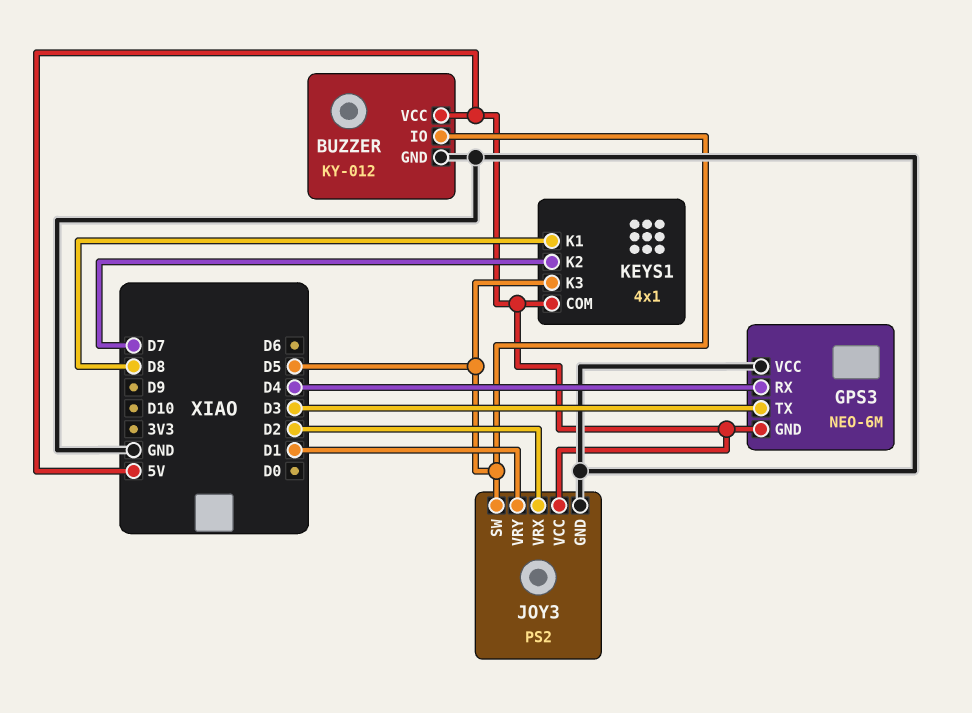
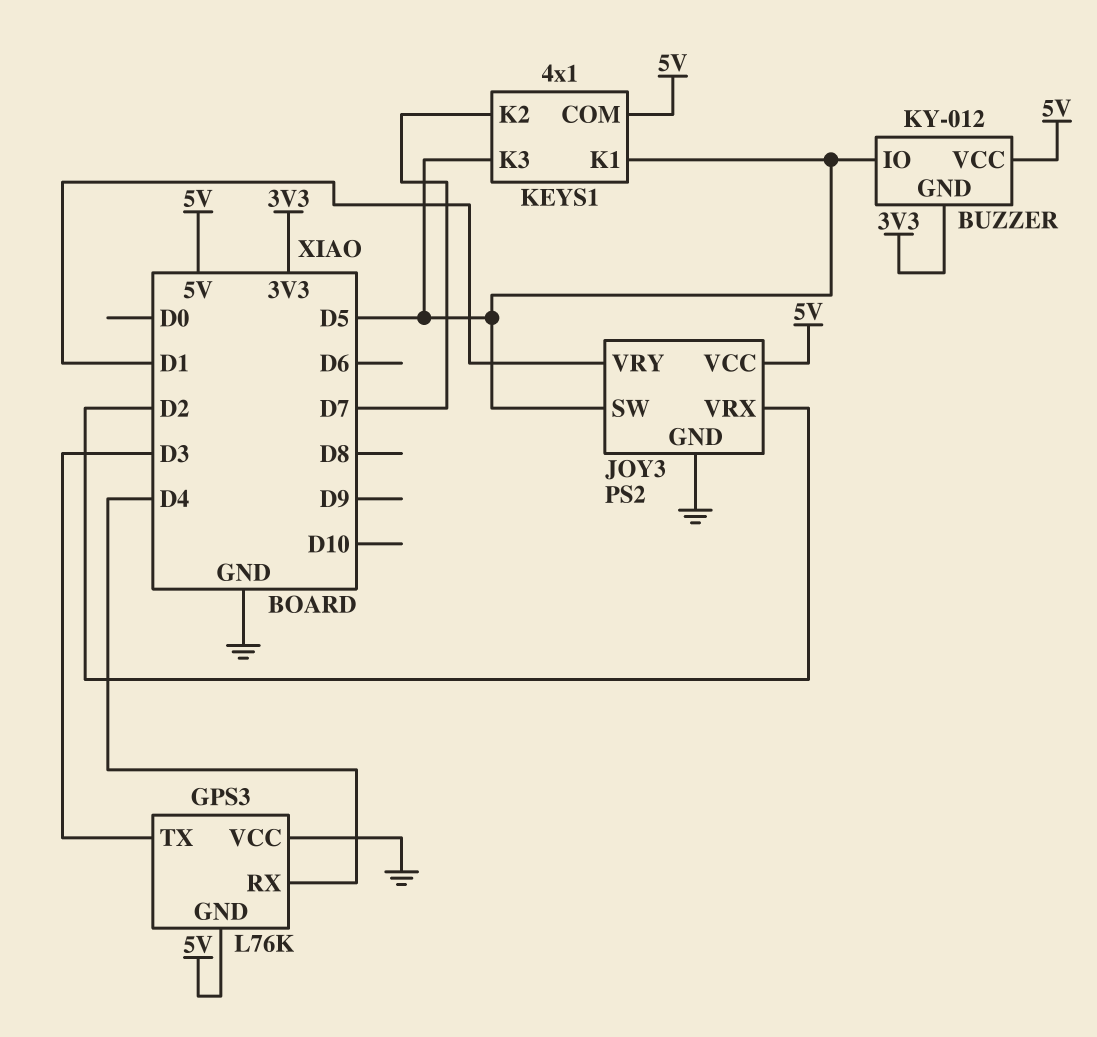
BUZZER pin GND: GND -> 3V3
GPS3: NEO-6M -> L76K
KEYS1 pin K1: D8 -> D5

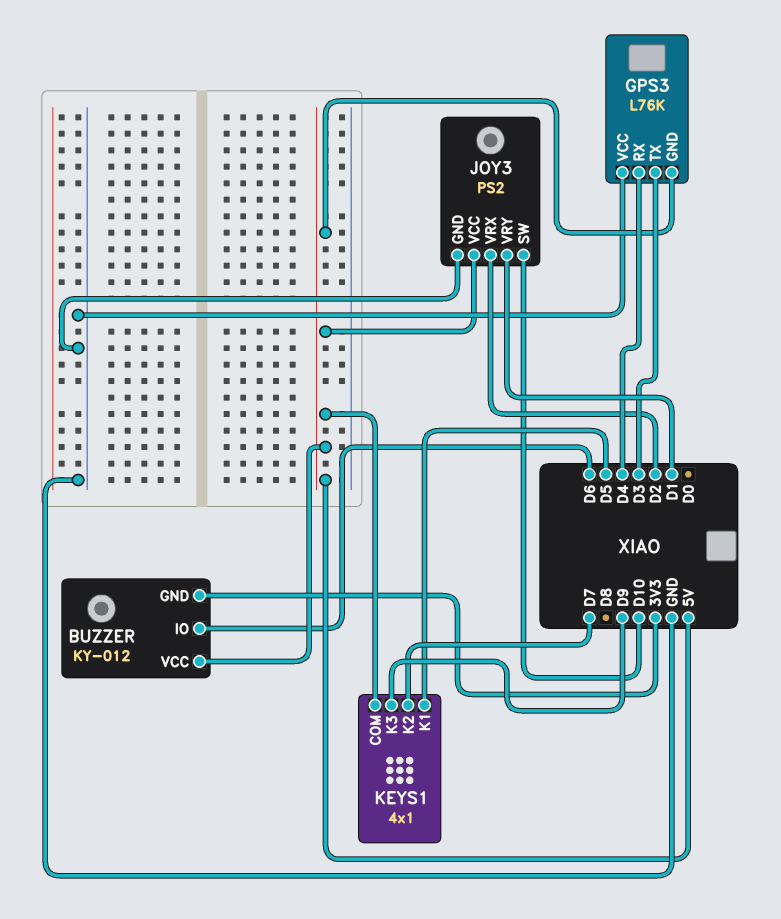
BUZZER pin IO: D5 -> D6
JOY3 pin SW: D5 -> D10
KEYS1 pin K3: D5 -> D9

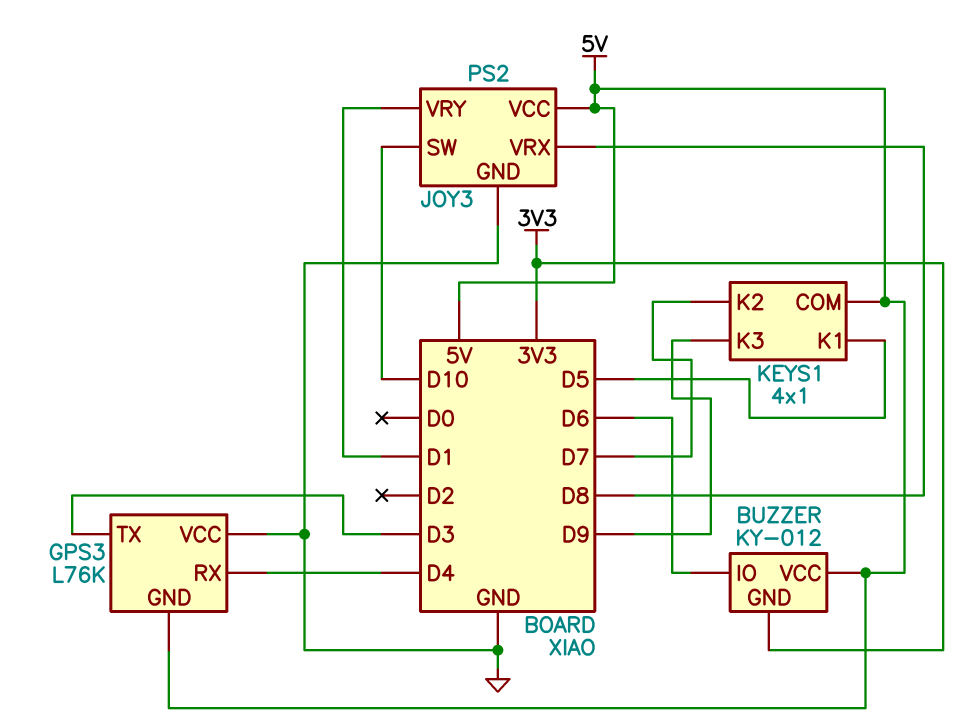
JOY3 pin VRX: D2 -> D8

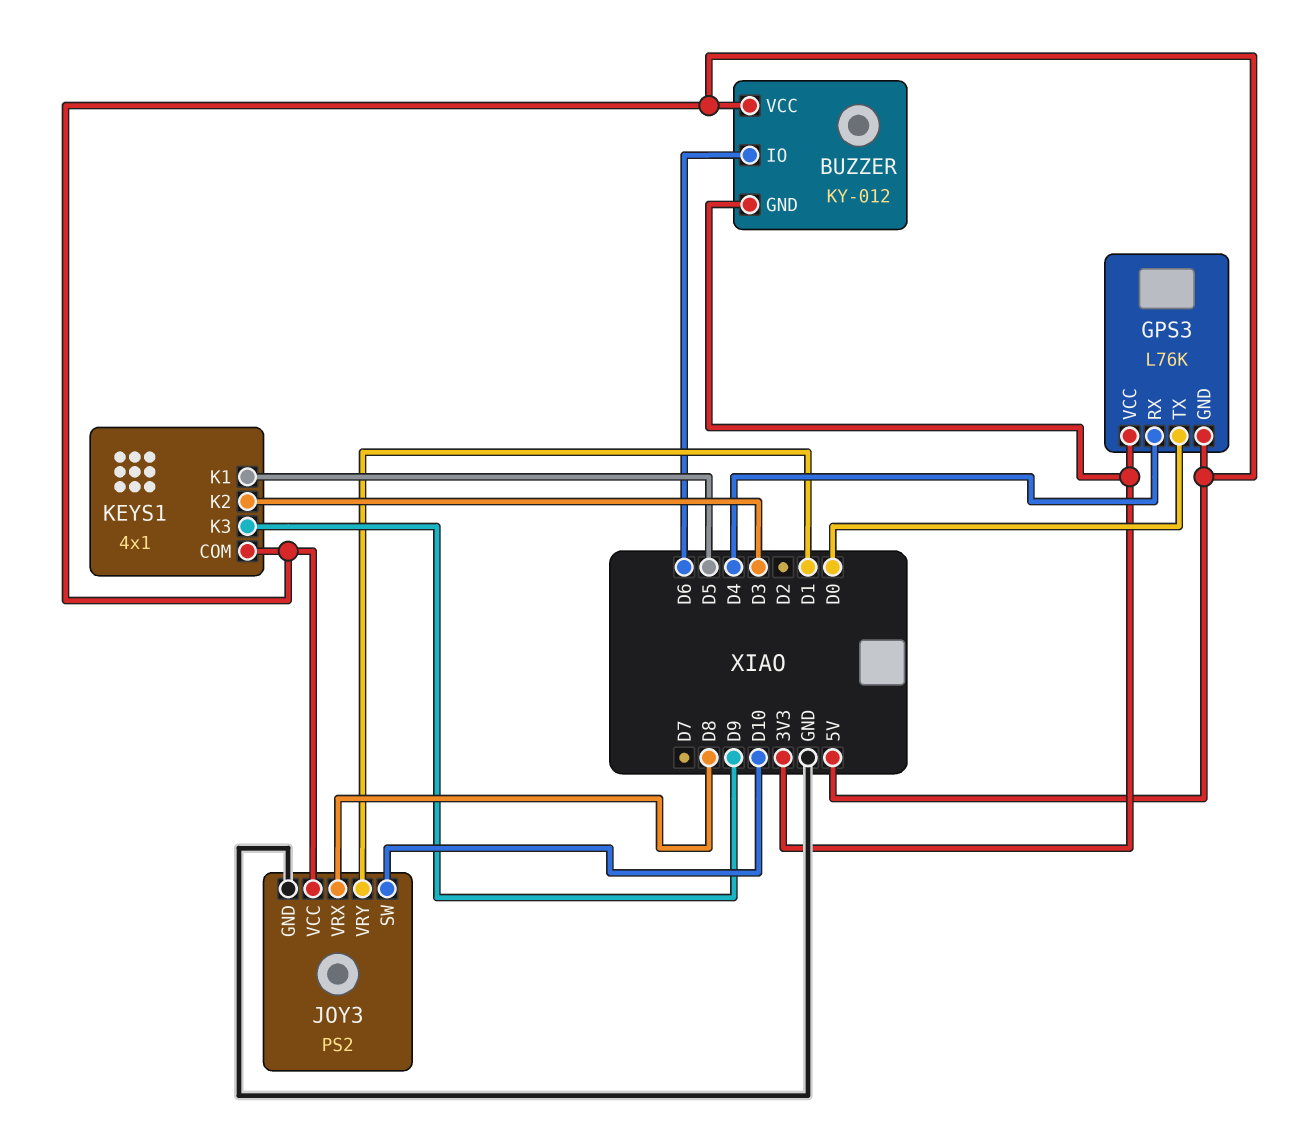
GPS3 pin TX: D3 -> D0
GPS3 pin VCC: GND -> 3V3
KEYS1 pin K2: D7 -> D3

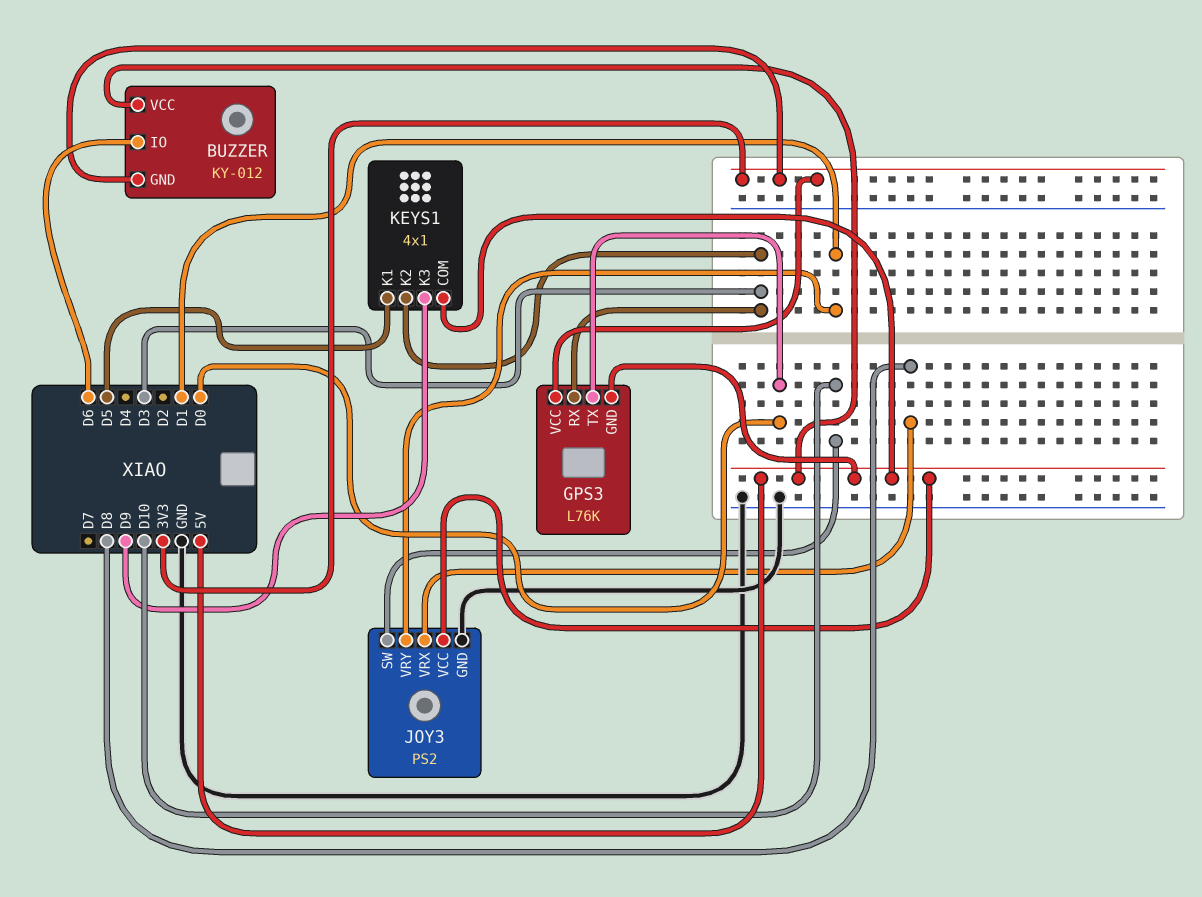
GPS3 pin RX: D4 -> D3

